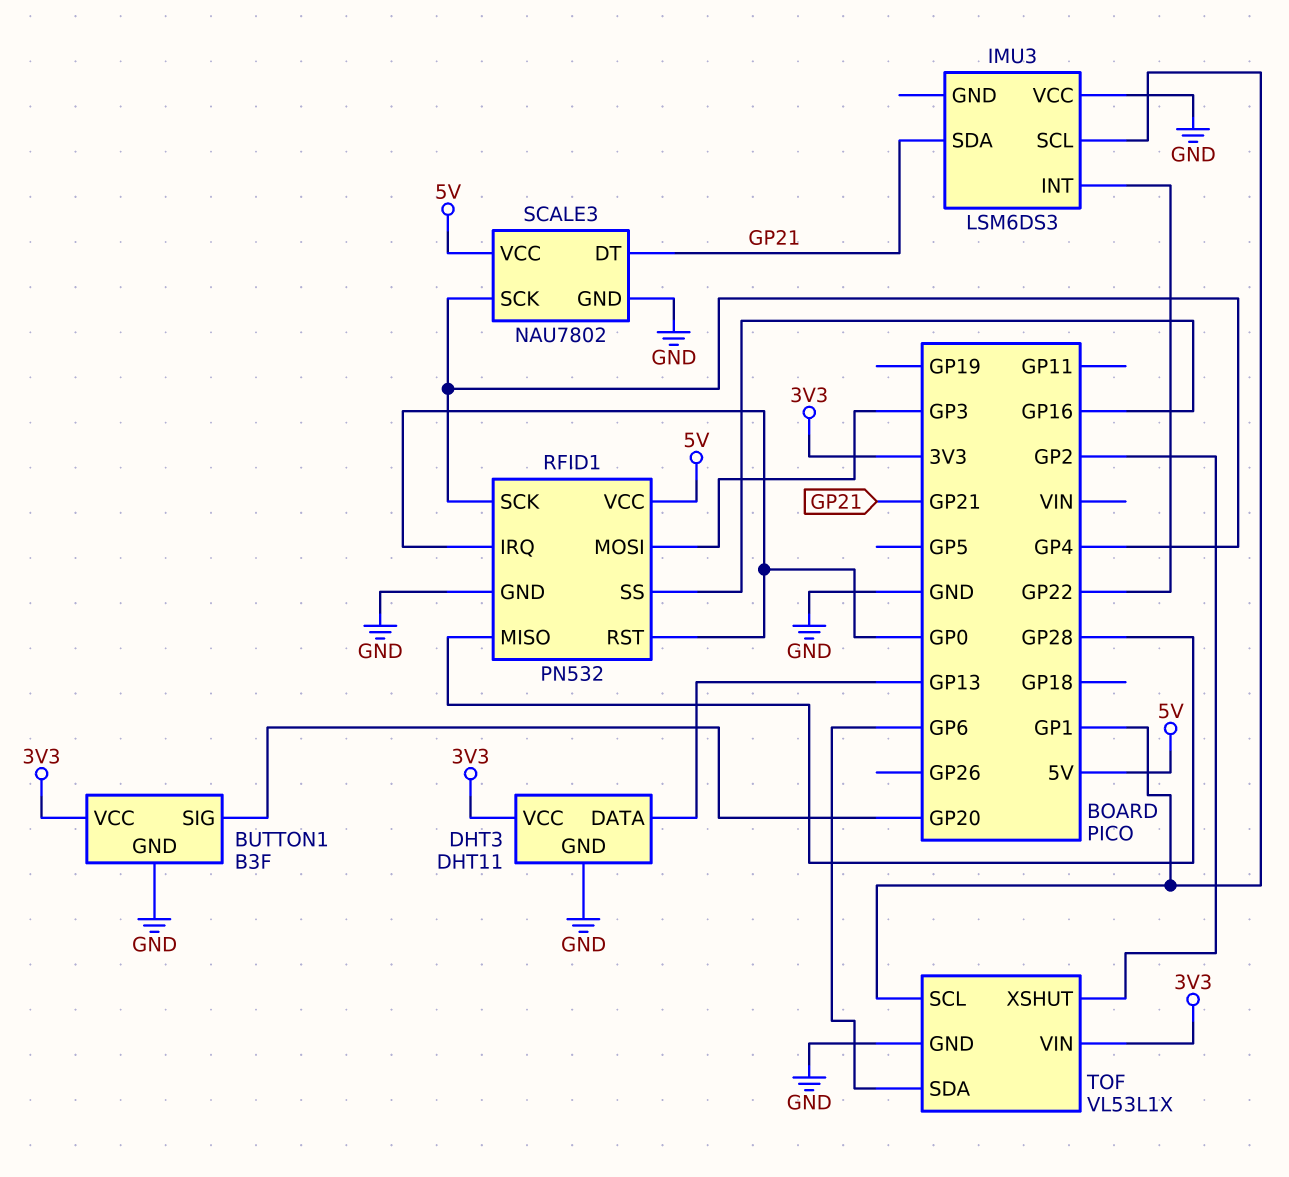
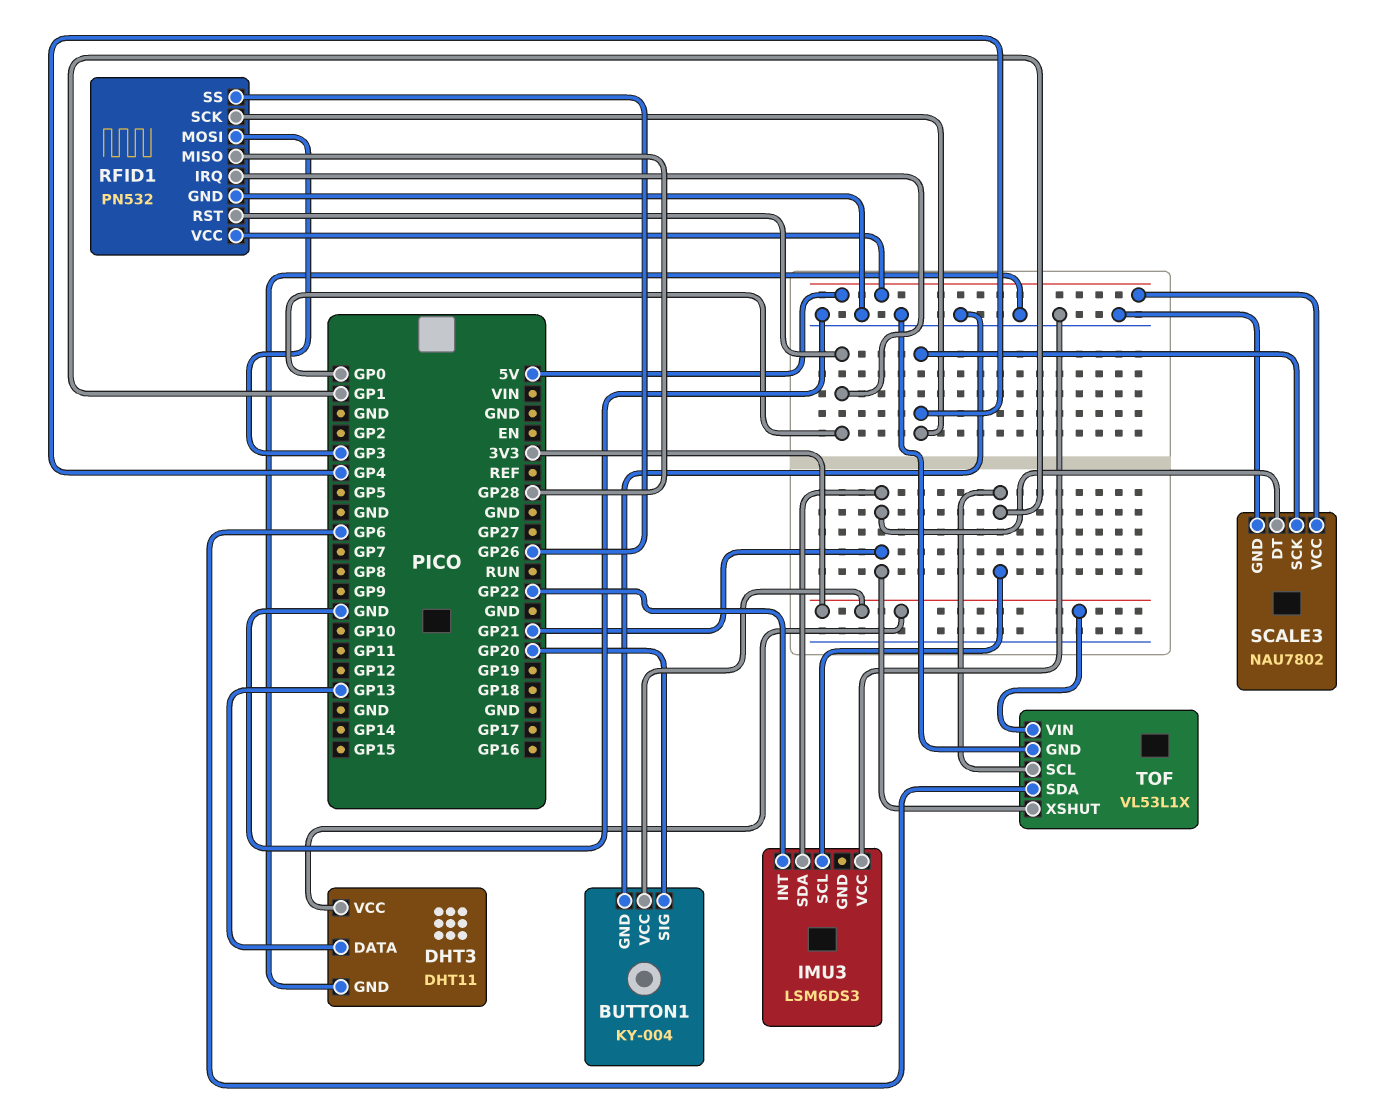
BUTTON1: B3F -> KY-004
RFID1 pin SS: GP16 -> GP26
TOF pin XSHUT: GP2 -> GP21

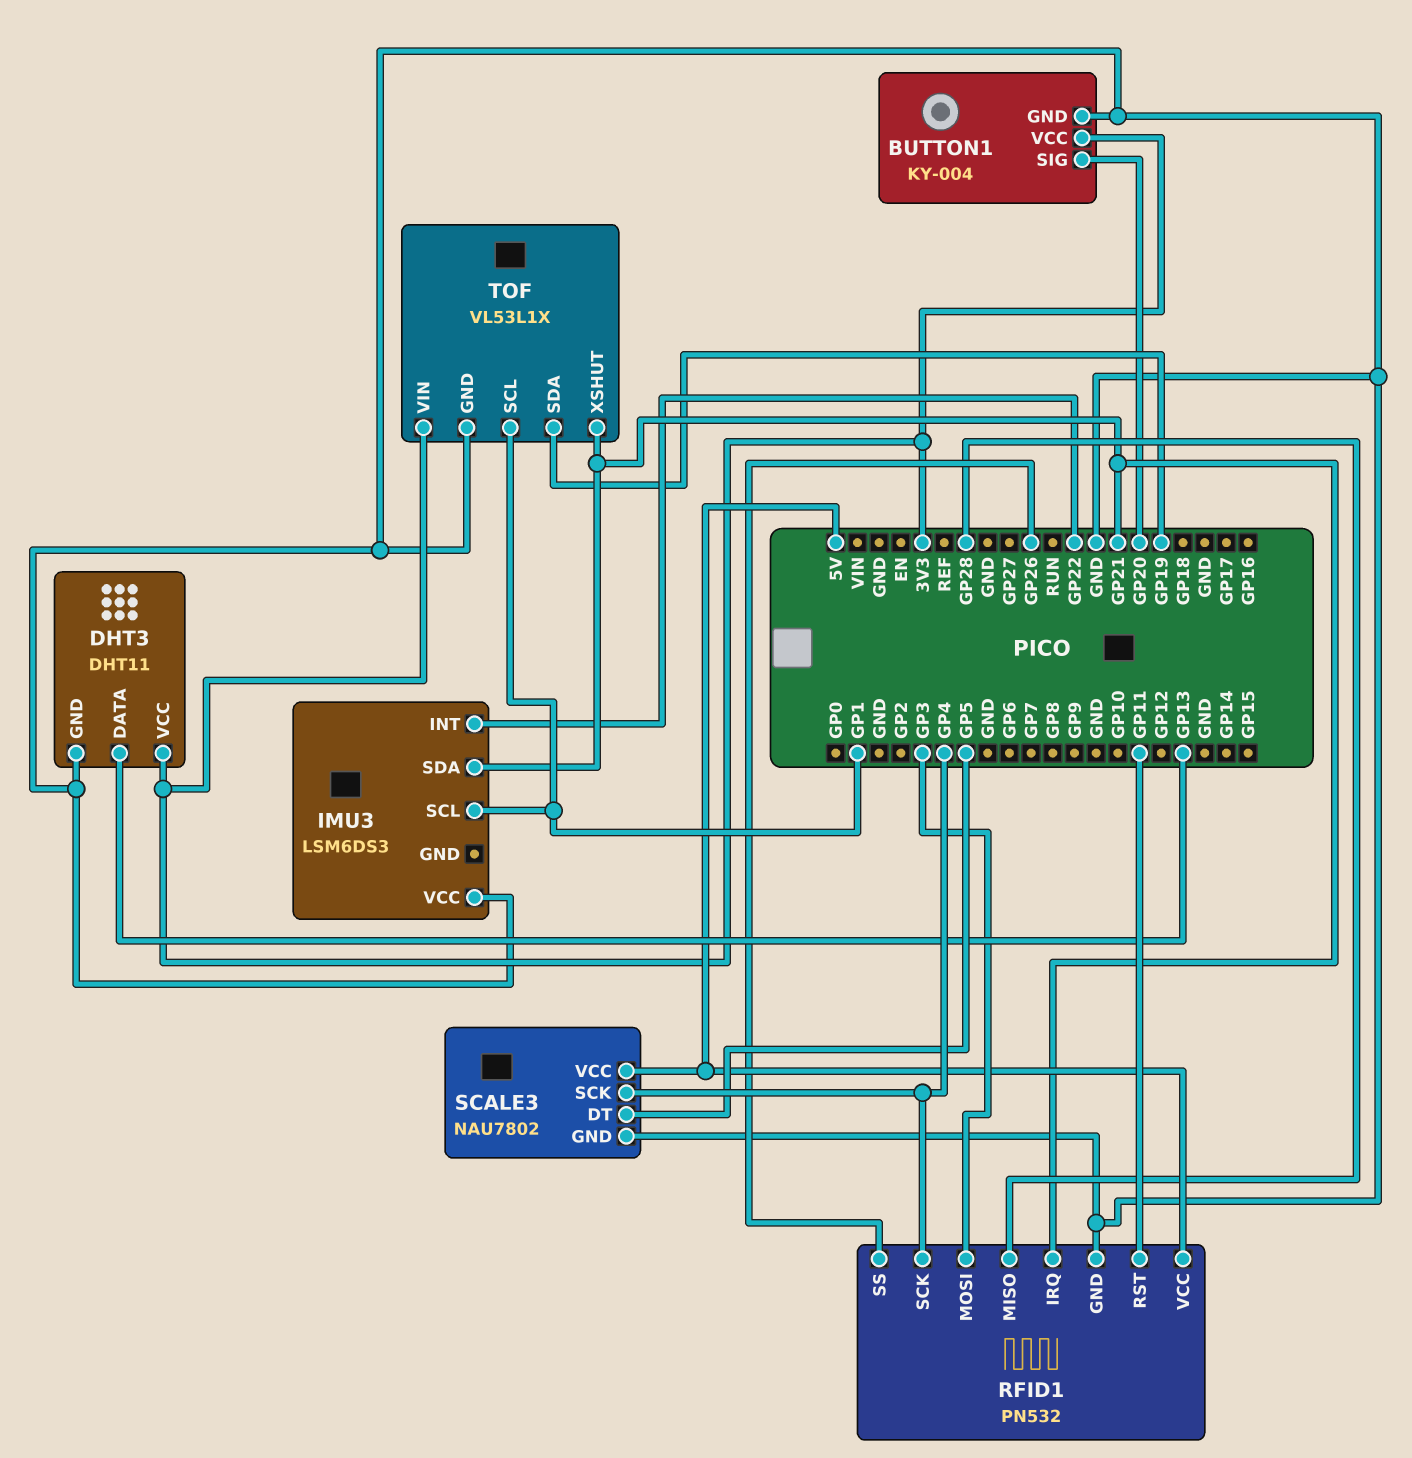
RFID1 pin IRQ: GP0 -> GP21
RFID1 pin RST: GP0 -> GP11
SCALE3 pin DT: GP21 -> GP5
TOF pin SDA: GP6 -> GP19

